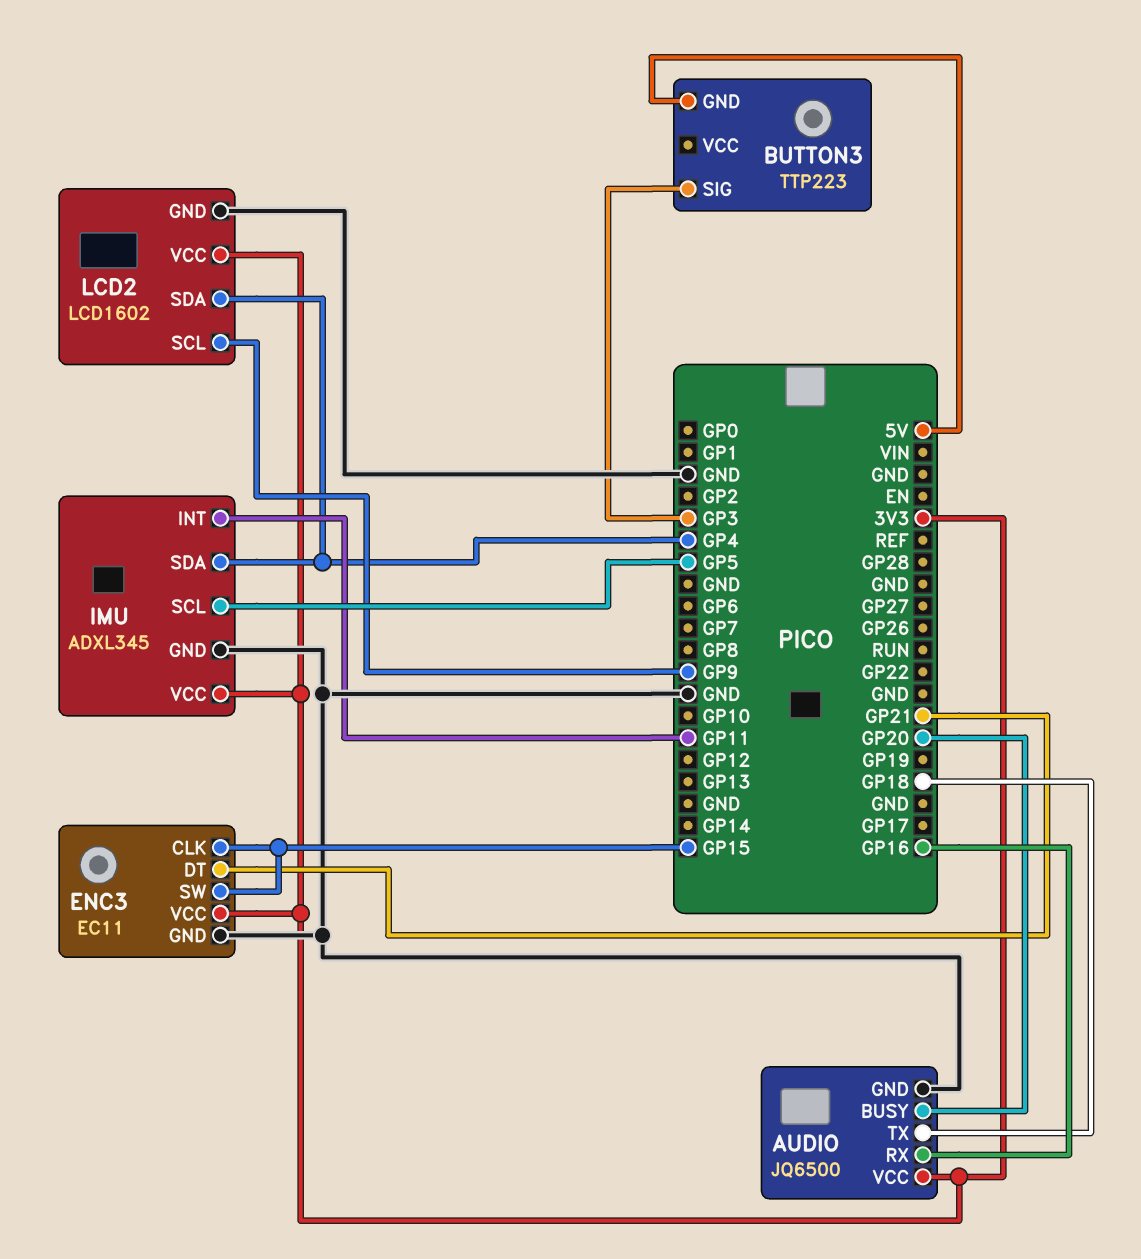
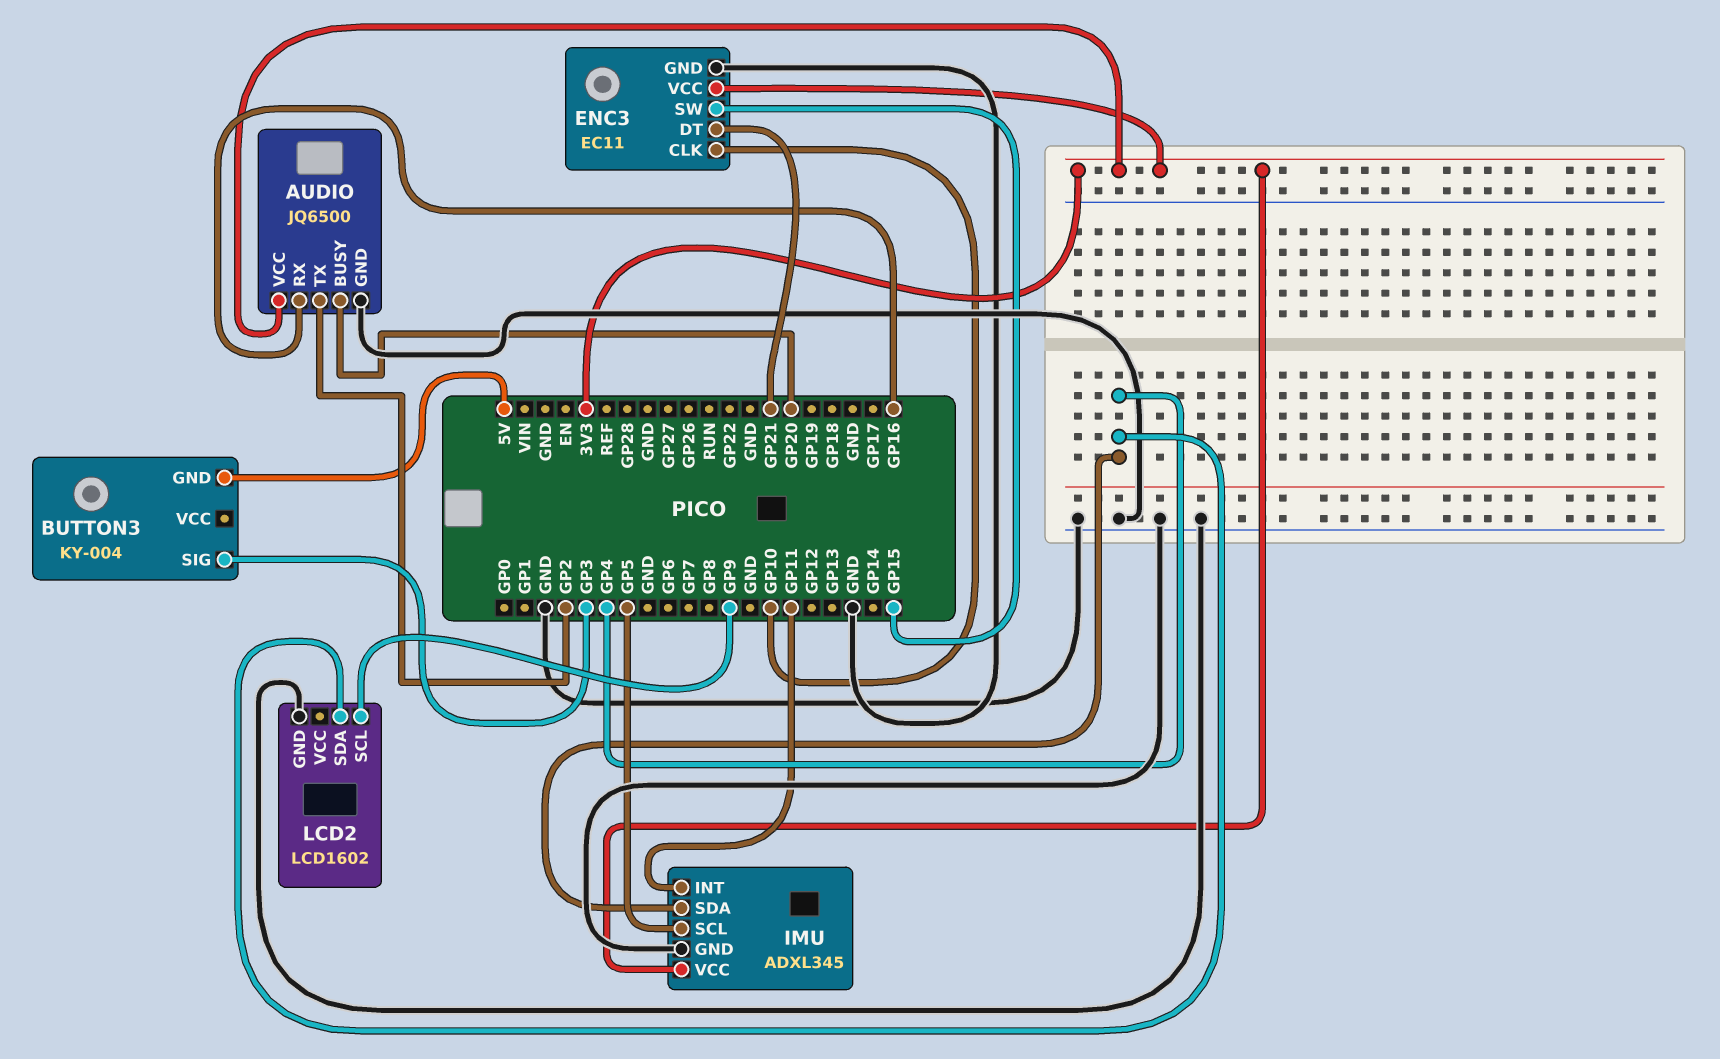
AUDIO pin TX: GP18 -> GP2
BUTTON3: TTP223 -> KY-004
ENC3 pin CLK: GP15 -> GP10
LCD2 pin VCC: 3V3 -> none

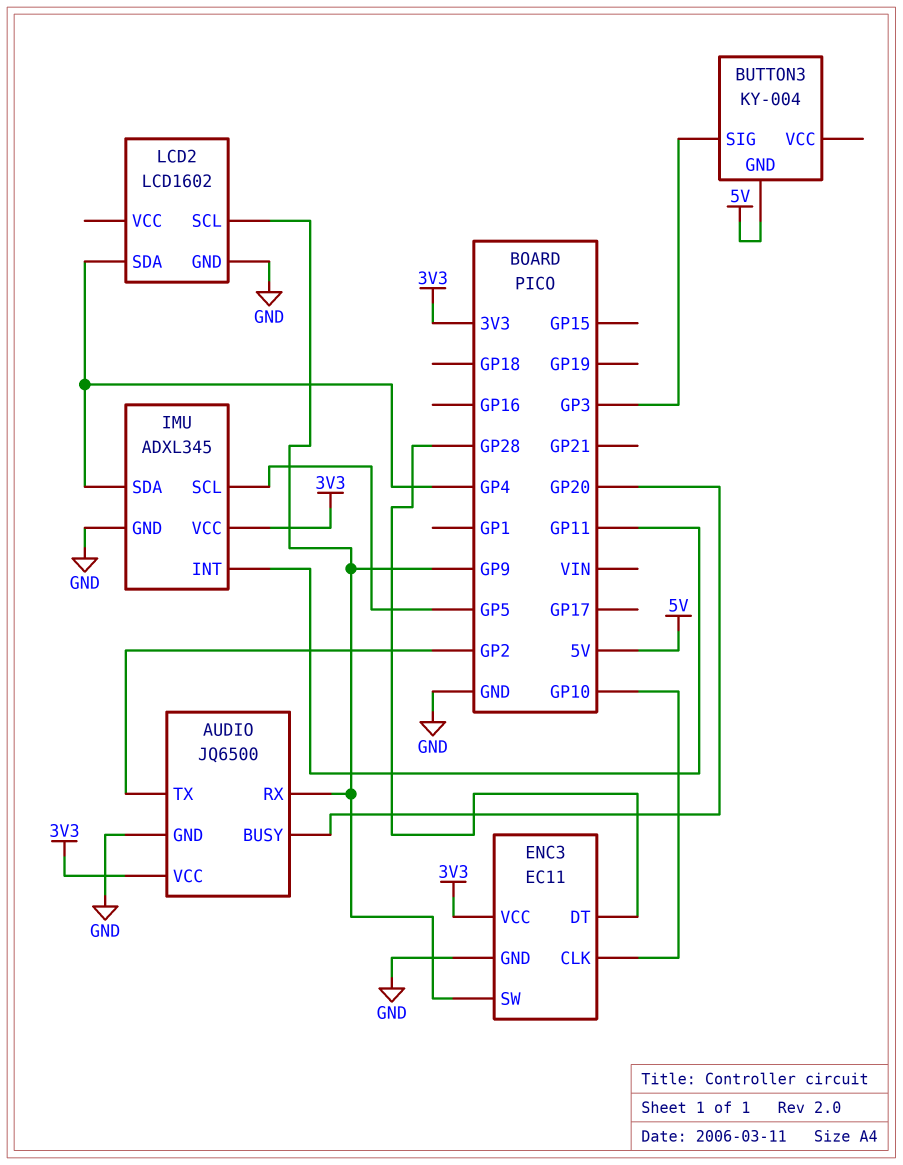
AUDIO pin RX: GP16 -> GP9
ENC3 pin DT: GP21 -> GP28
ENC3 pin SW: GP15 -> GP9

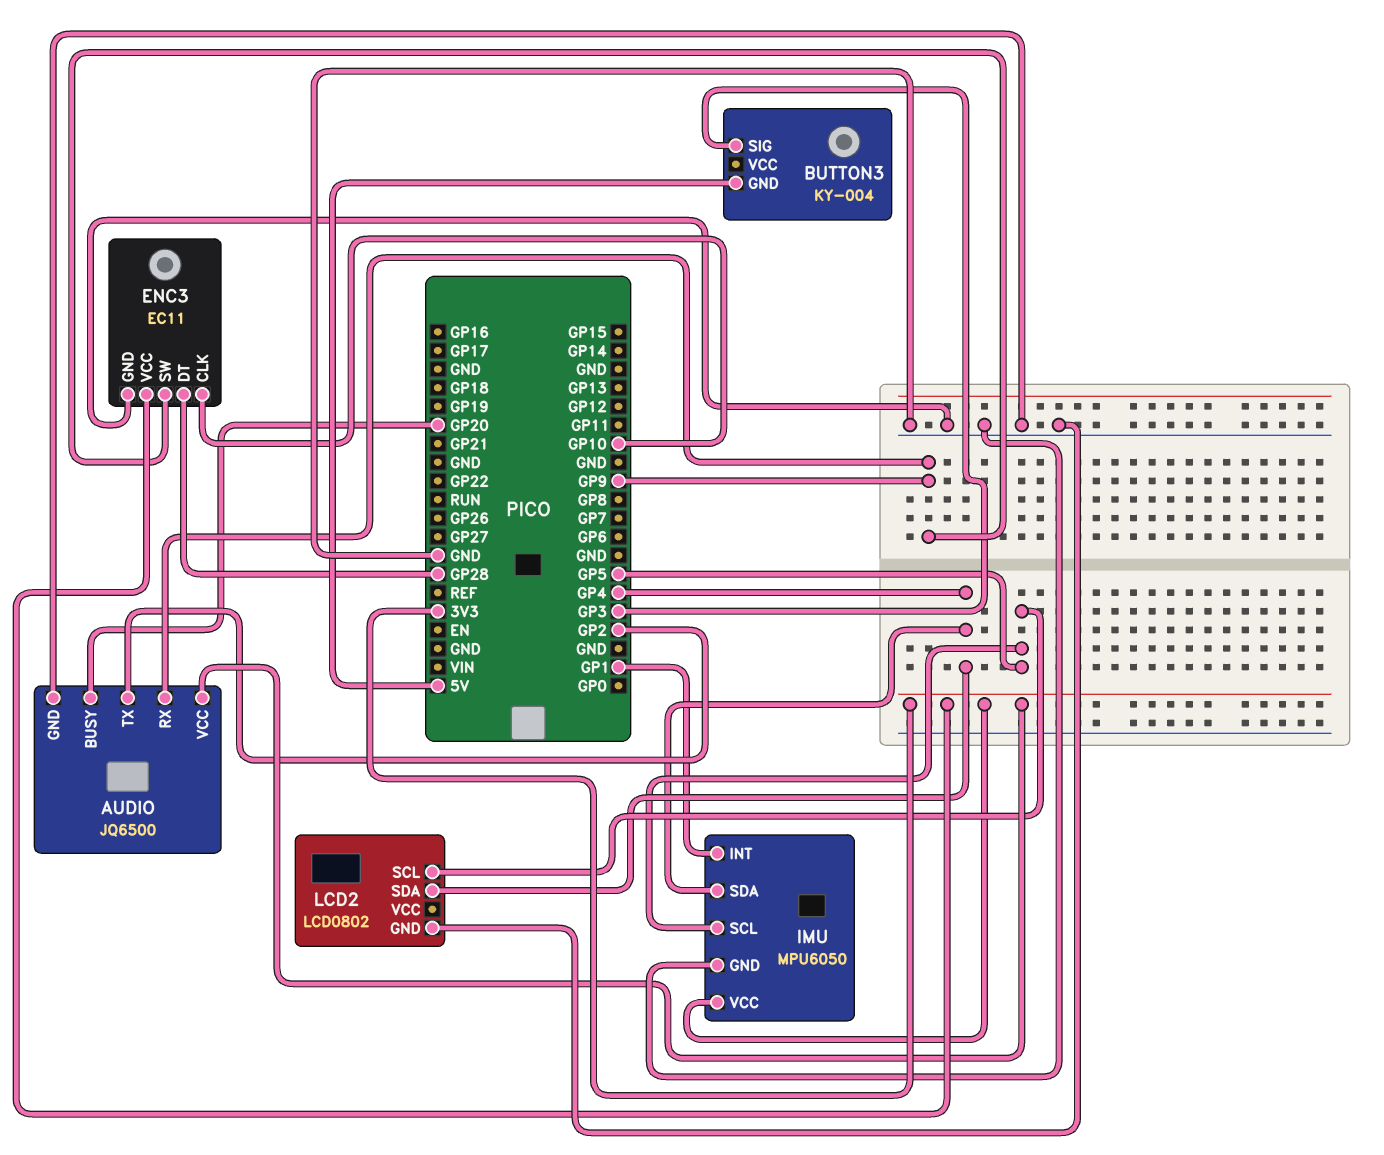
IMU: ADXL345 -> MPU6050
IMU pin INT: GP11 -> GP1
LCD2: LCD1602 -> LCD0802
LCD2 pin SCL: GP9 -> GP5

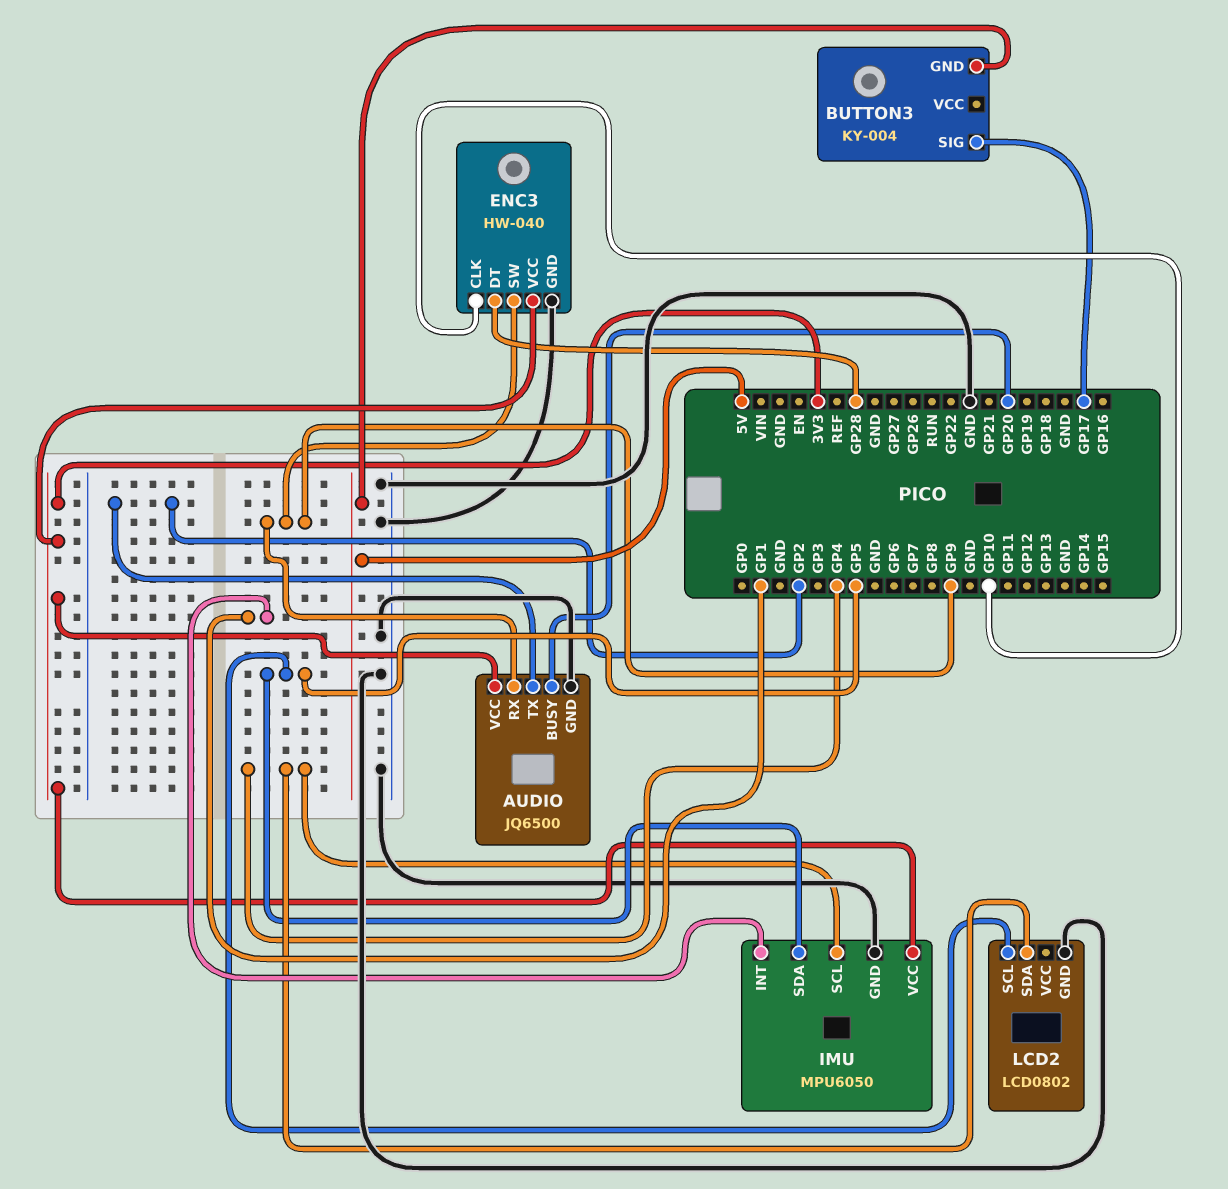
BUTTON3 pin SIG: GP3 -> GP17
ENC3: EC11 -> HW-040
IMU pin SCL: GP5 -> GP4
IMU pin SDA: GP4 -> GP5

